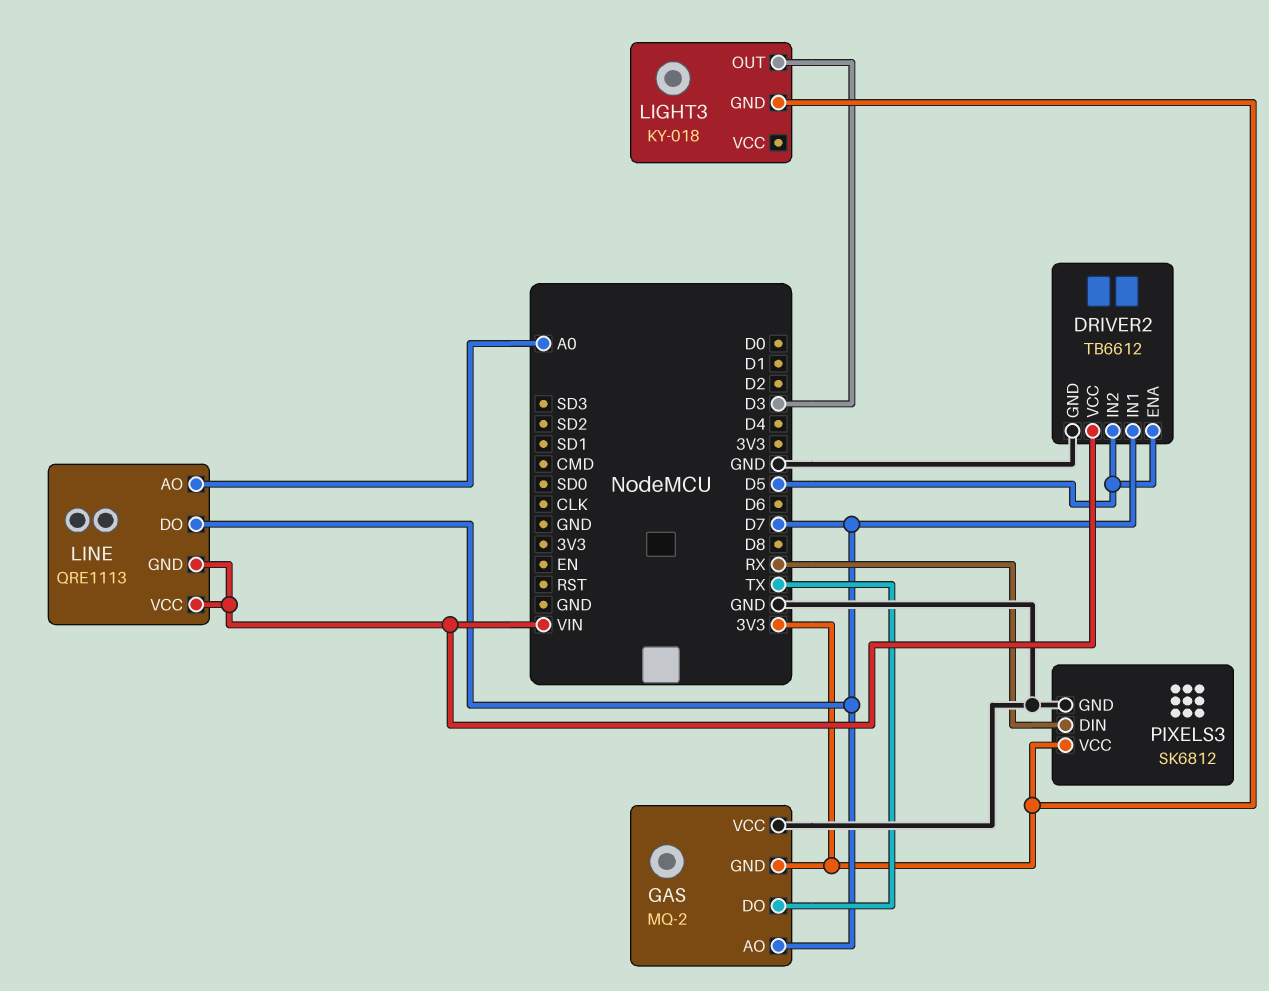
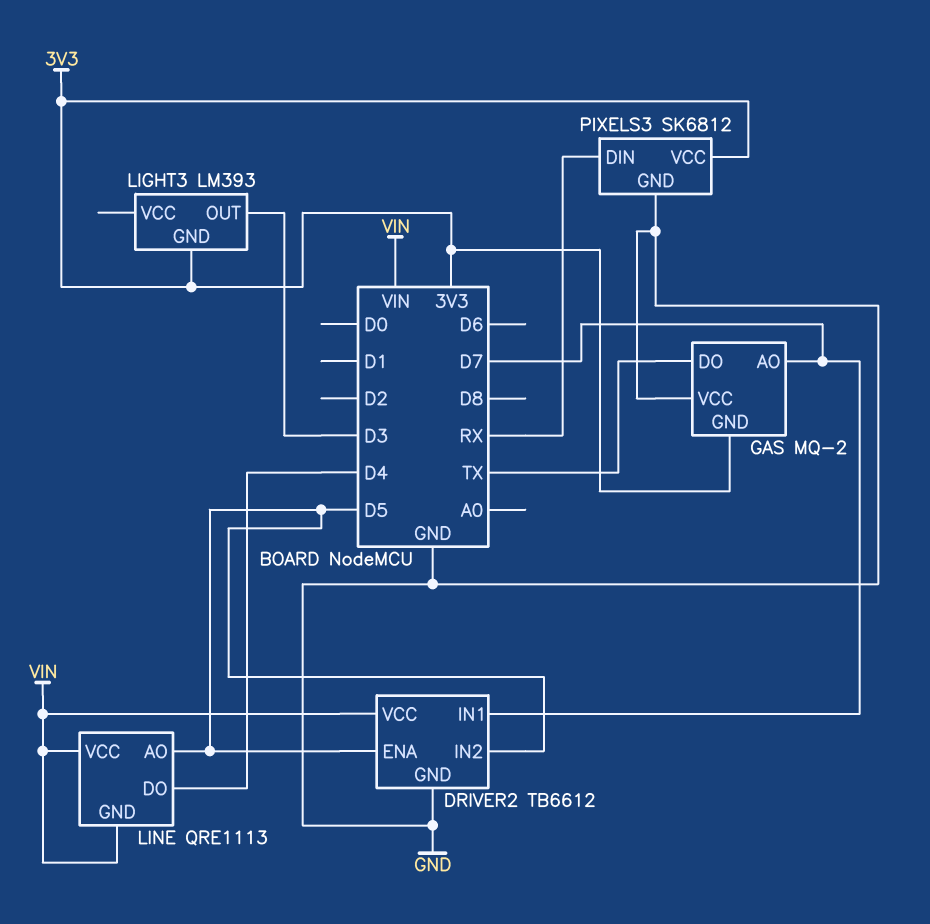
LIGHT3: KY-018 -> LM393
LINE pin AO: A0 -> D5
LINE pin DO: D7 -> D4

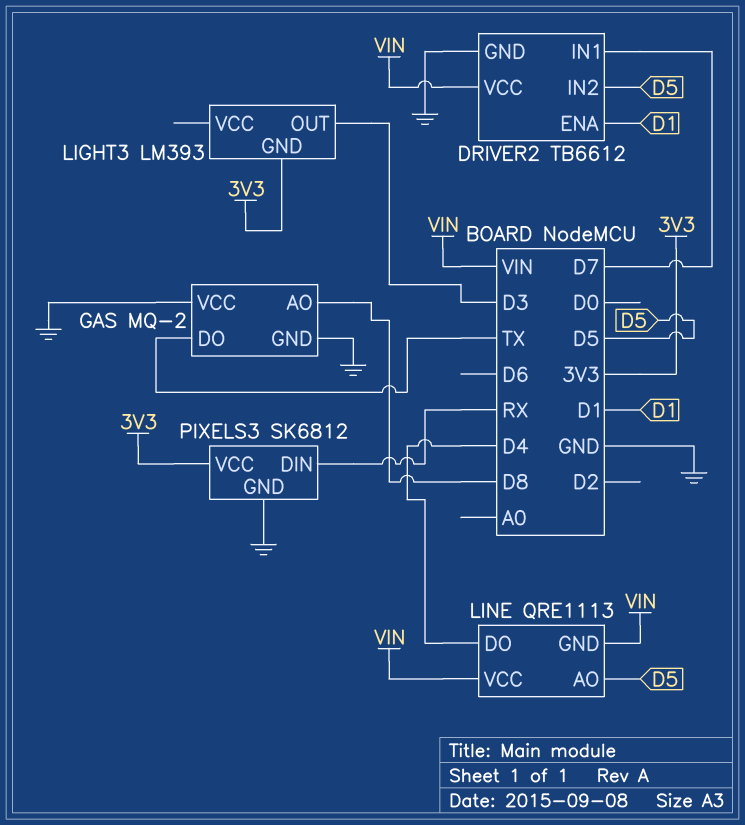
DRIVER2 pin ENA: D5 -> D1
GAS pin AO: D7 -> D8
GAS pin GND: 3V3 -> GND

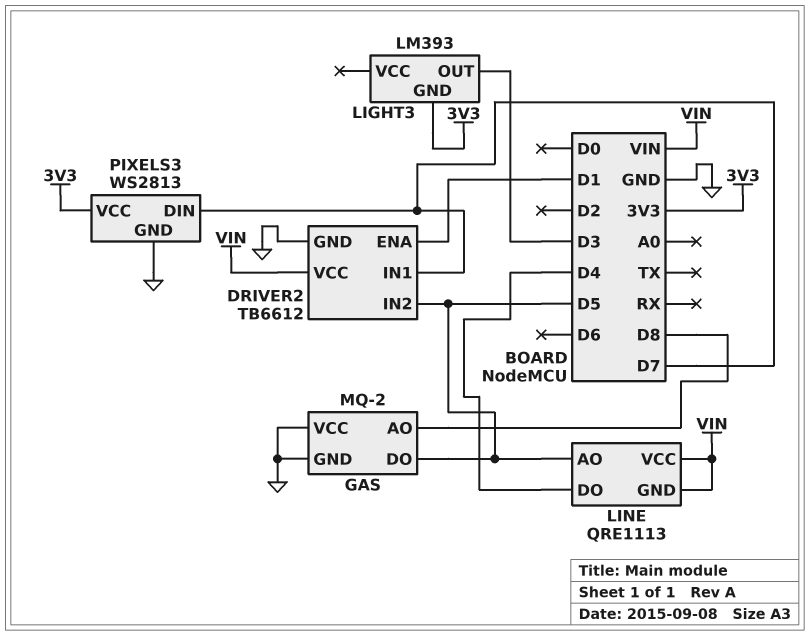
GAS pin DO: TX -> D5
PIXELS3: SK6812 -> WS2813
PIXELS3 pin DIN: RX -> D7

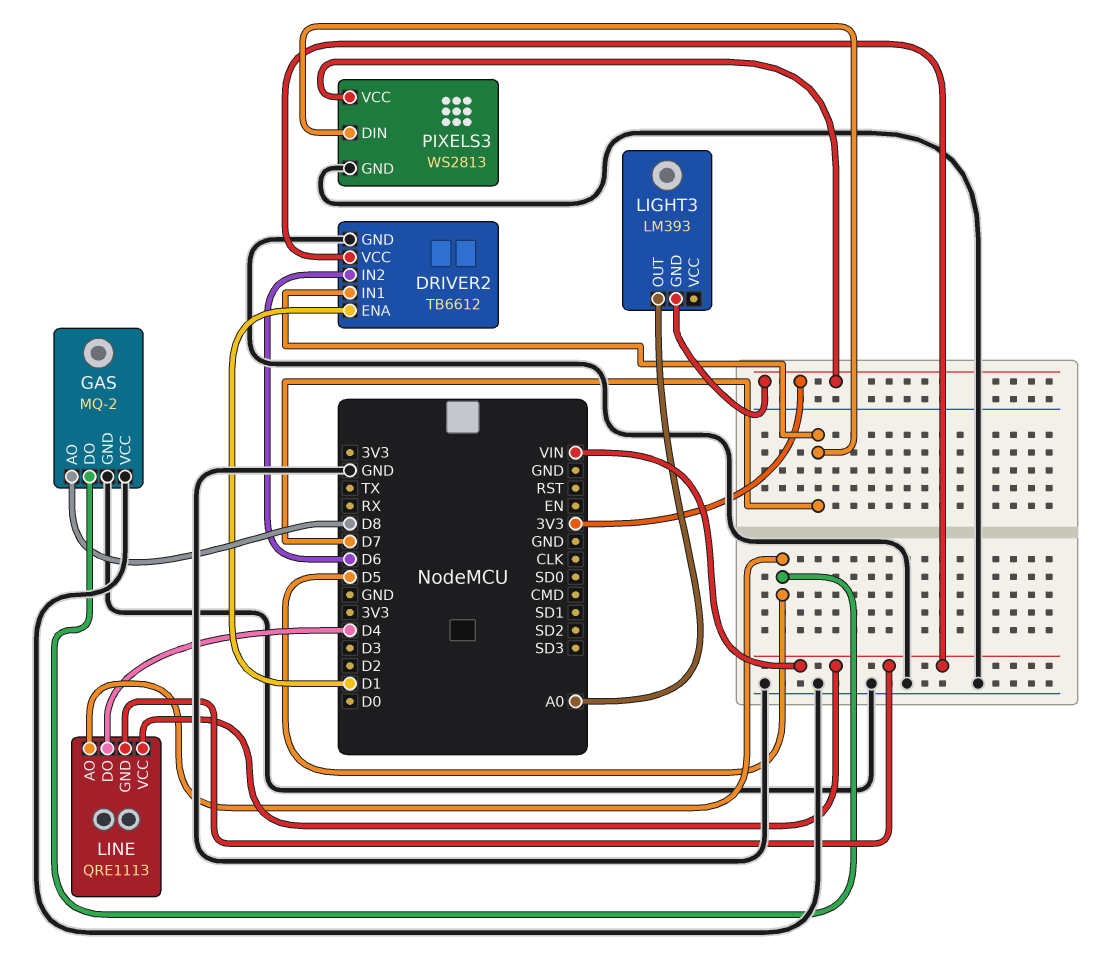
DRIVER2 pin IN2: D5 -> D6
LIGHT3 pin OUT: D3 -> A0

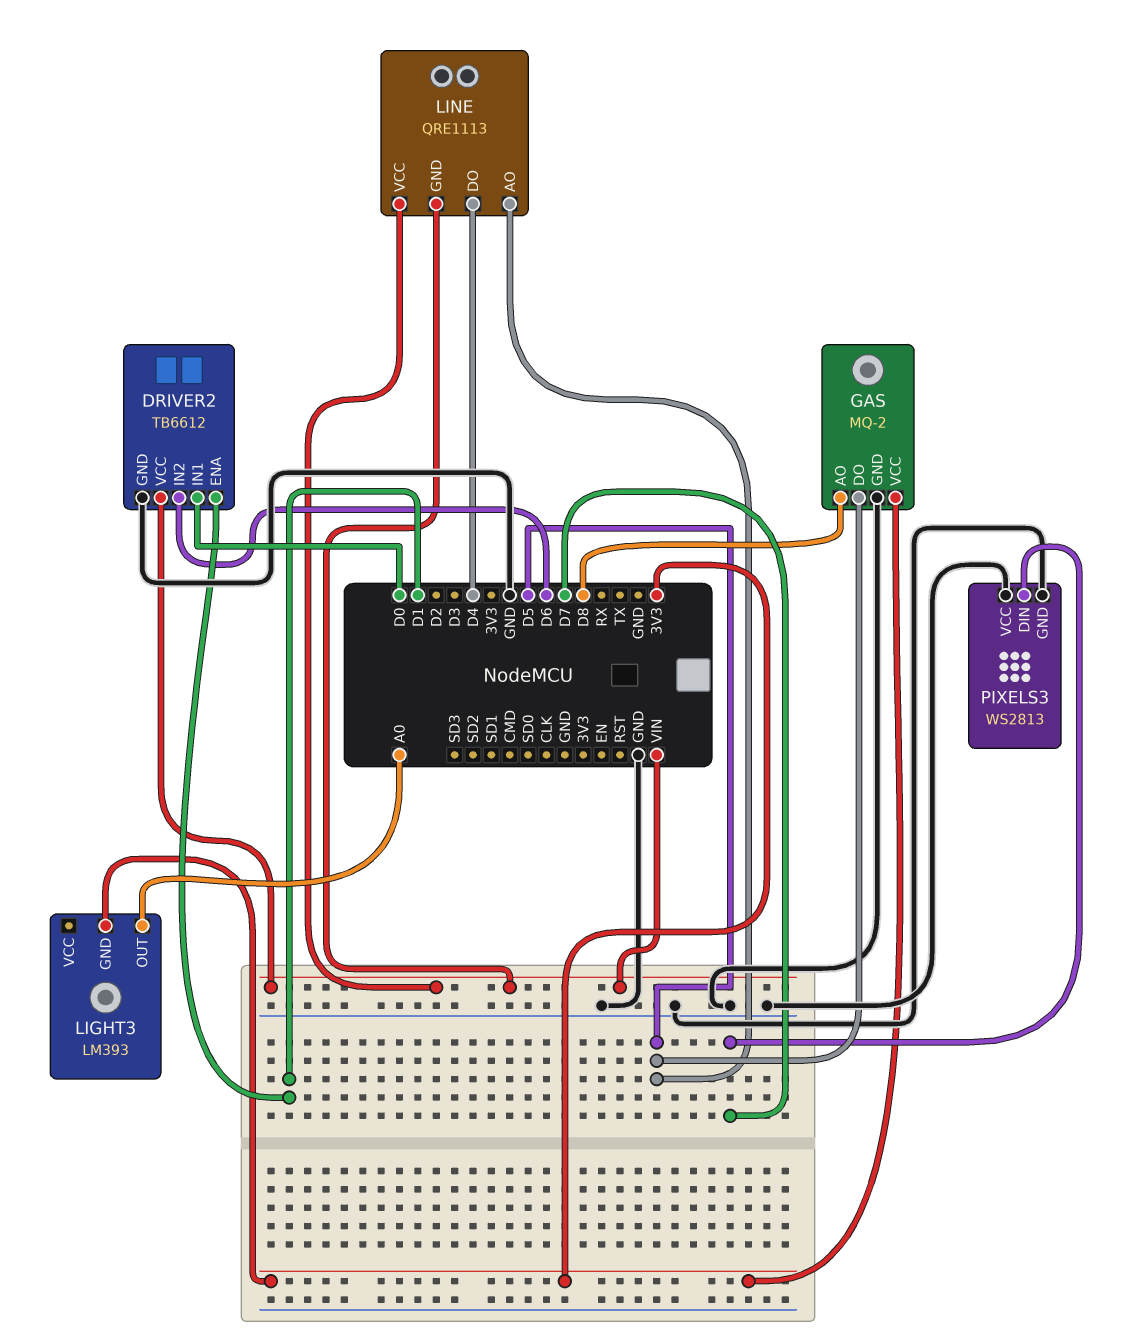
DRIVER2 pin IN1: D7 -> D0
GAS pin VCC: GND -> 3V3
PIXELS3 pin VCC: 3V3 -> GND

